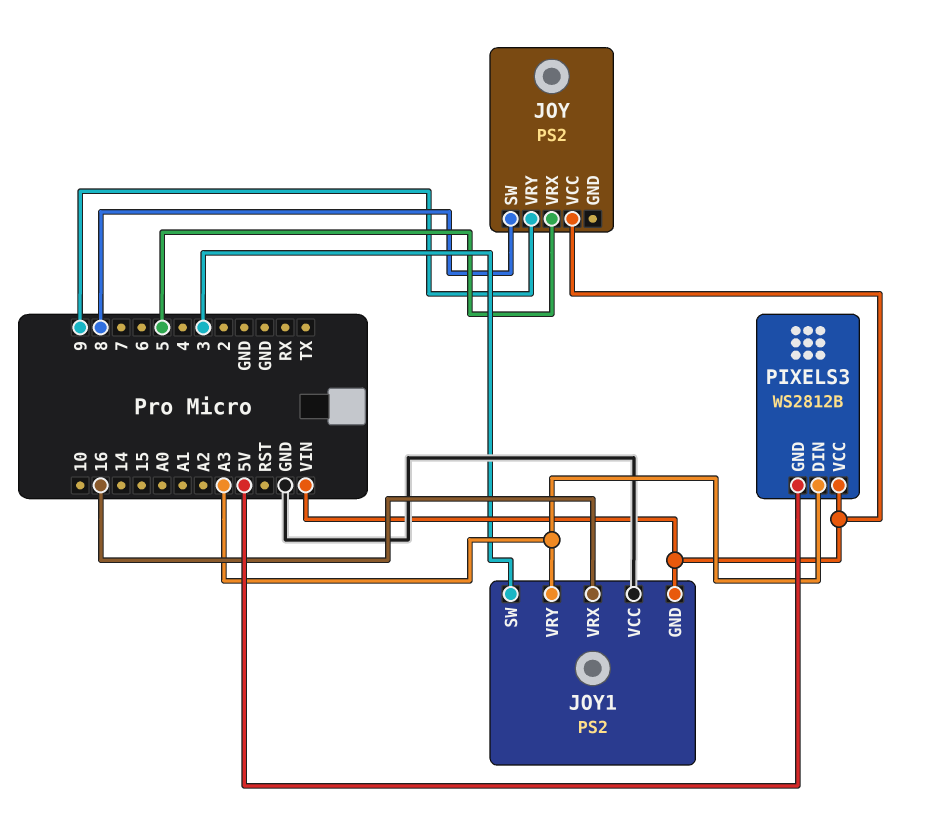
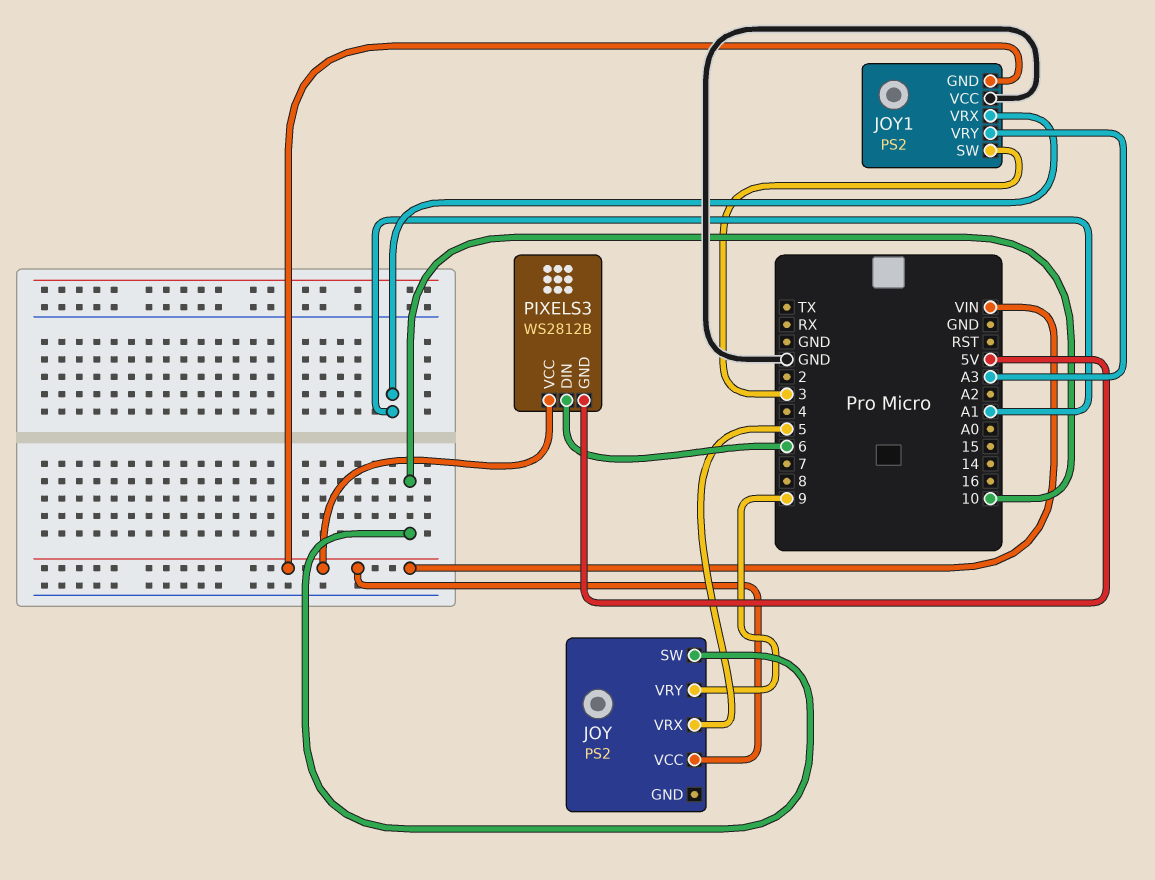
JOY pin SW: 8 -> 10
JOY1 pin VRX: 16 -> A1
PIXELS3 pin DIN: A3 -> 6

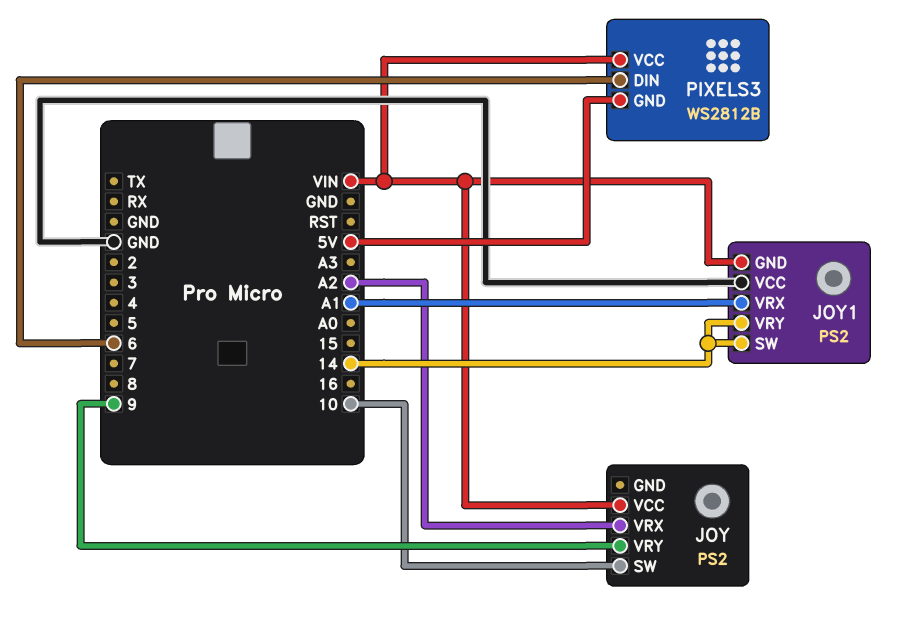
JOY pin VRX: 5 -> A2
JOY1 pin SW: 3 -> 14
JOY1 pin VRY: A3 -> 14

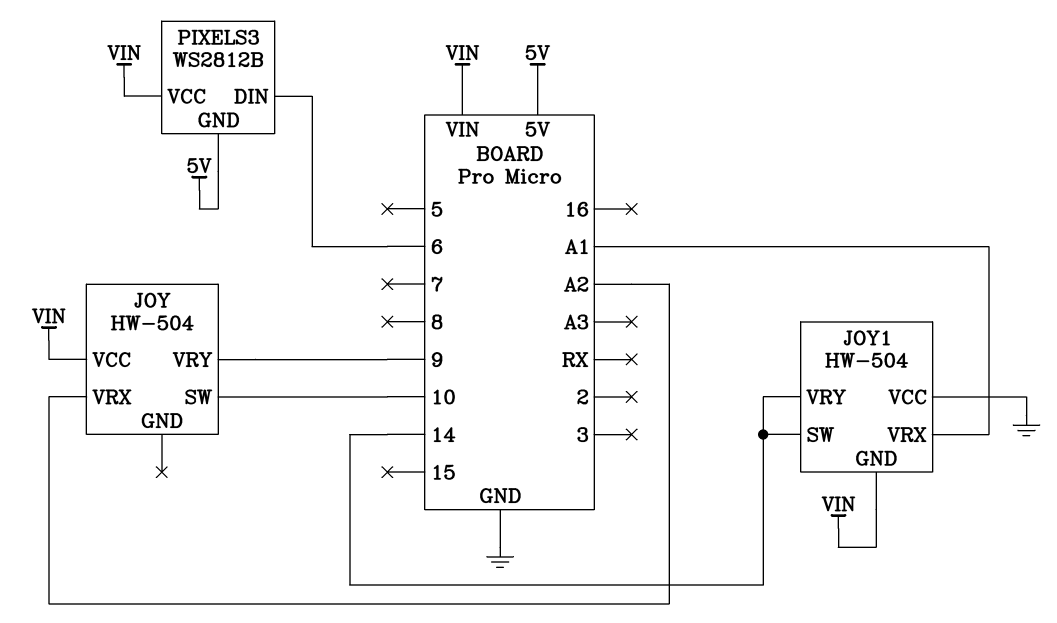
JOY: PS2 -> HW-504
JOY1: PS2 -> HW-504

